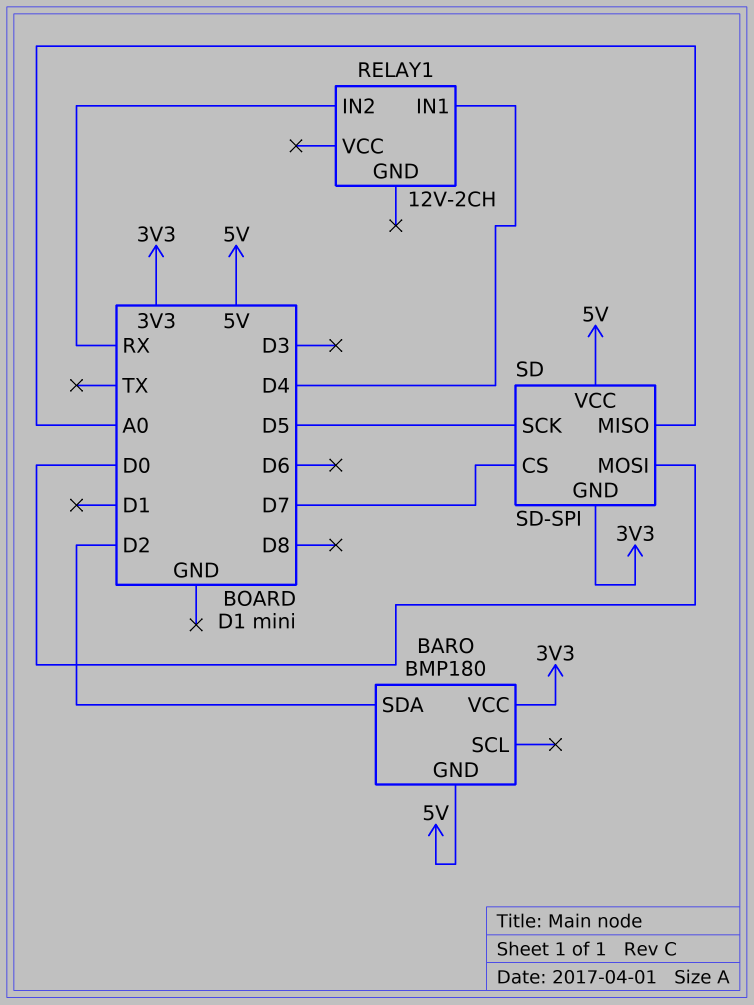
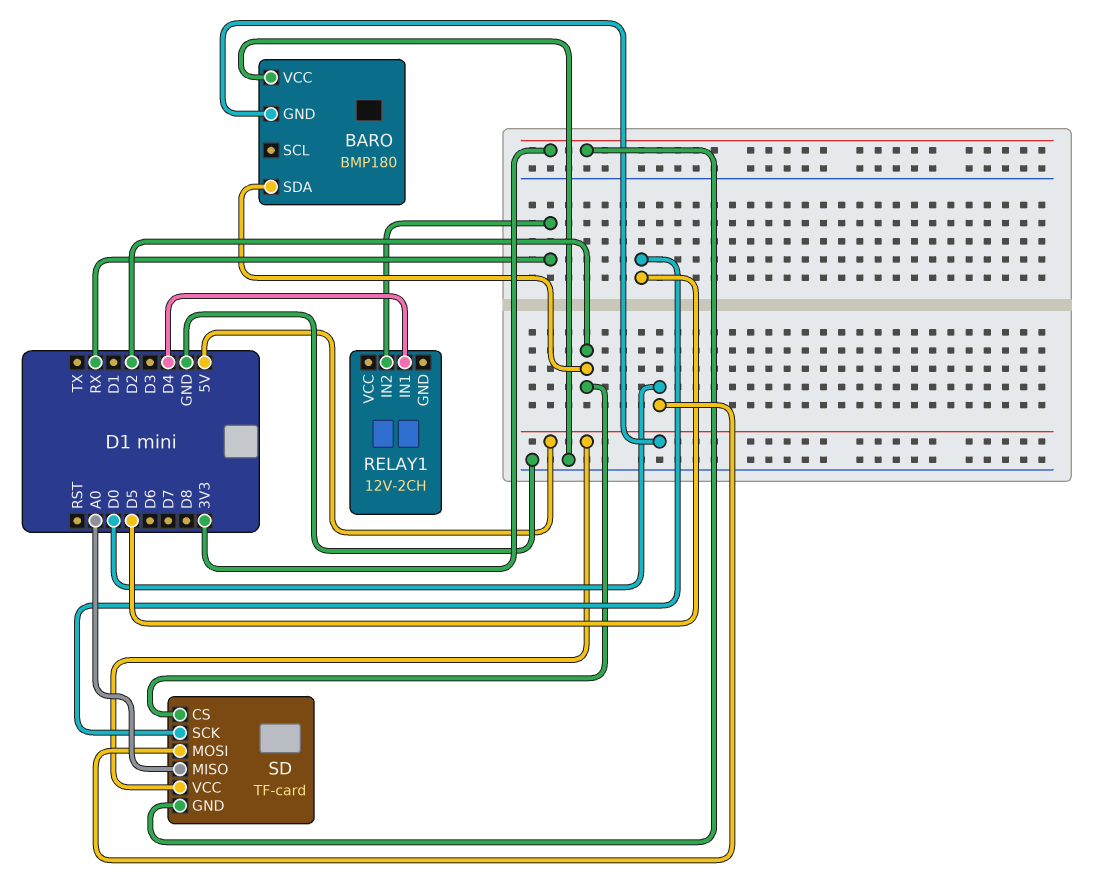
BARO pin VCC: 3V3 -> GND
SD: SD-SPI -> TF-card
SD pin CS: D7 -> D2

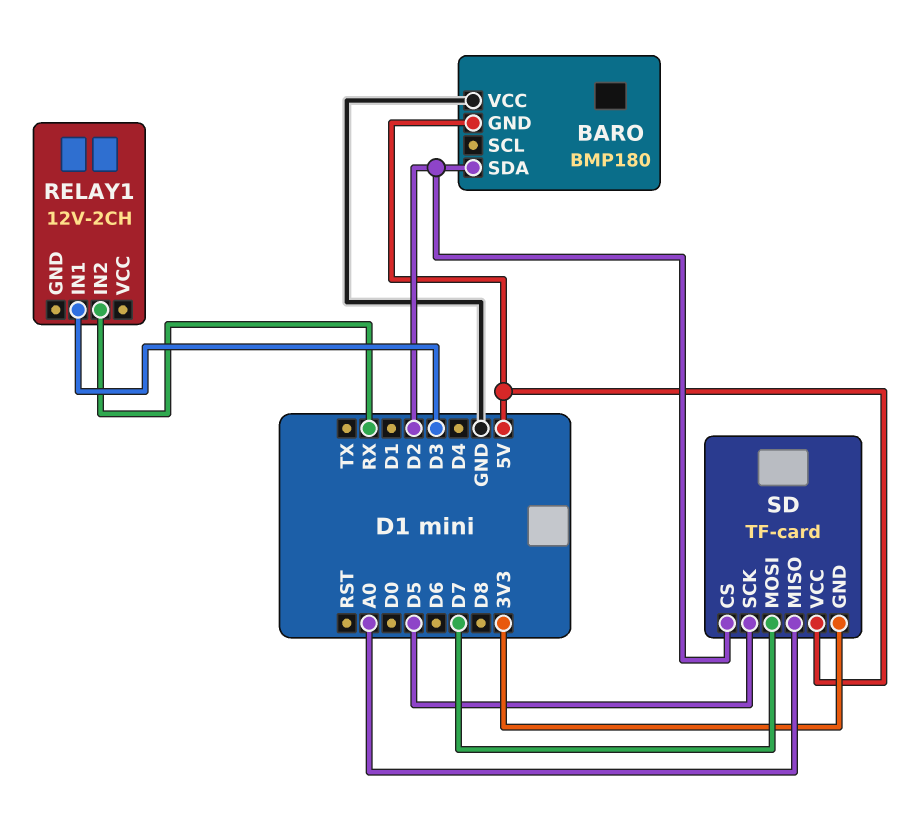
RELAY1 pin IN1: D4 -> D3
SD pin MOSI: D0 -> D7

